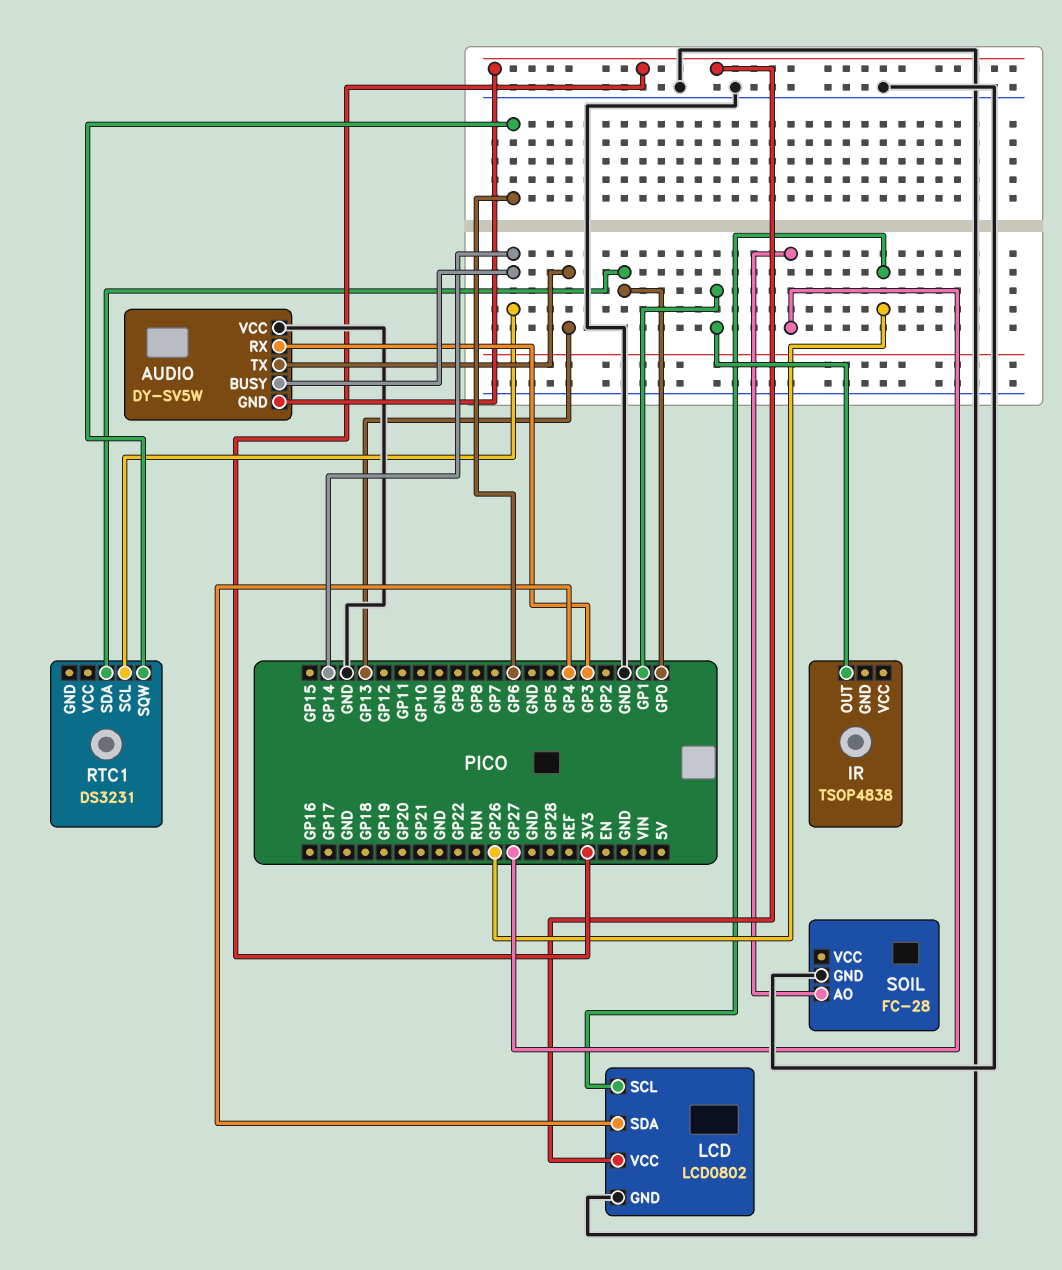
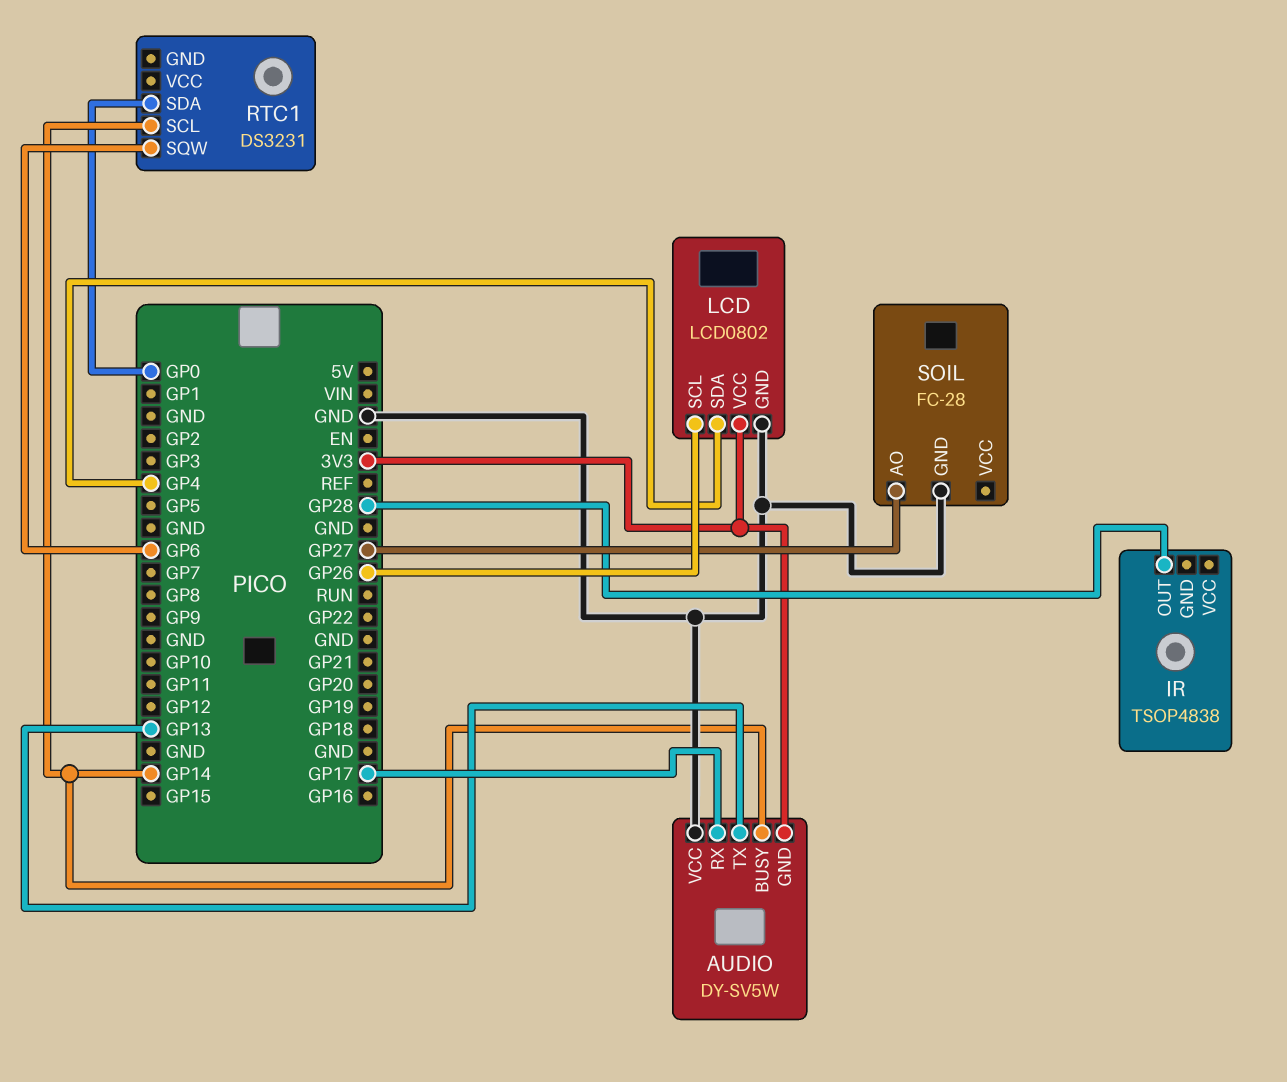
AUDIO pin RX: GP3 -> GP17
IR pin OUT: GP1 -> GP28

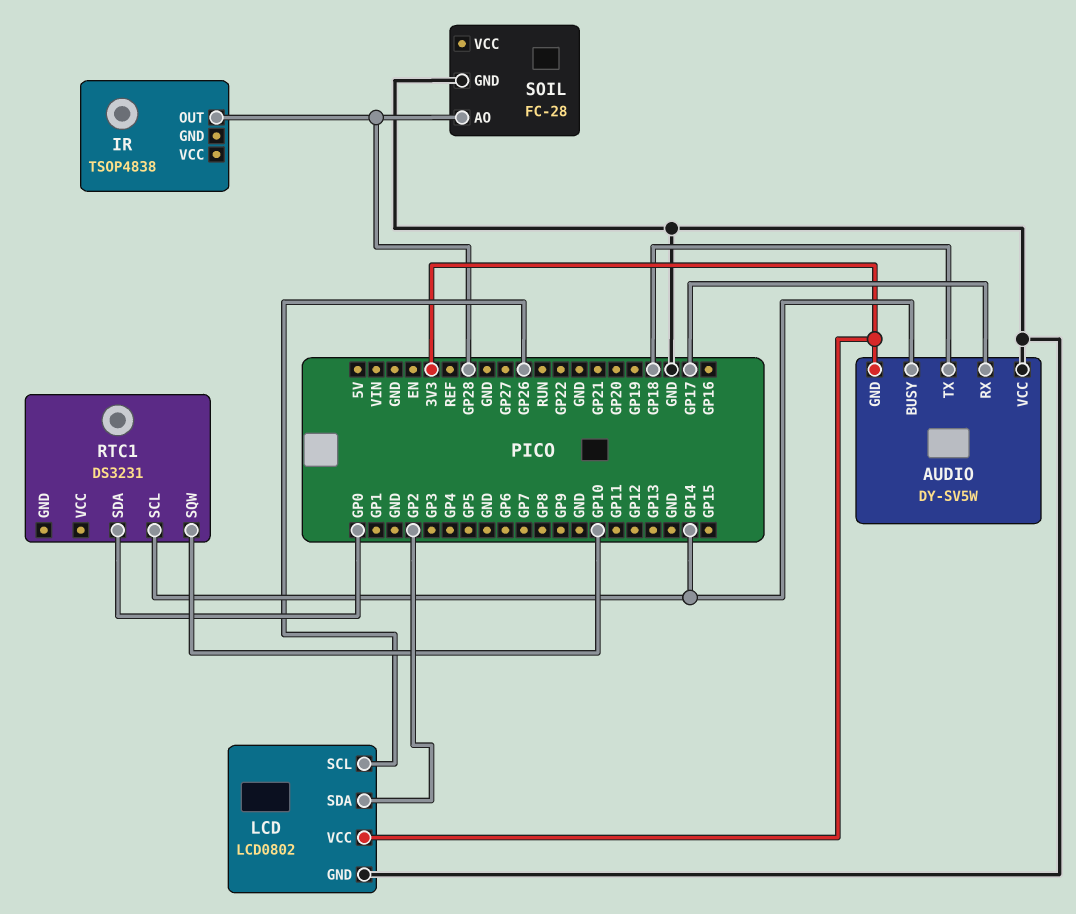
AUDIO pin TX: GP13 -> GP18
LCD pin SDA: GP4 -> GP2
RTC1 pin SQW: GP6 -> GP10
SOIL pin AO: GP27 -> GP28

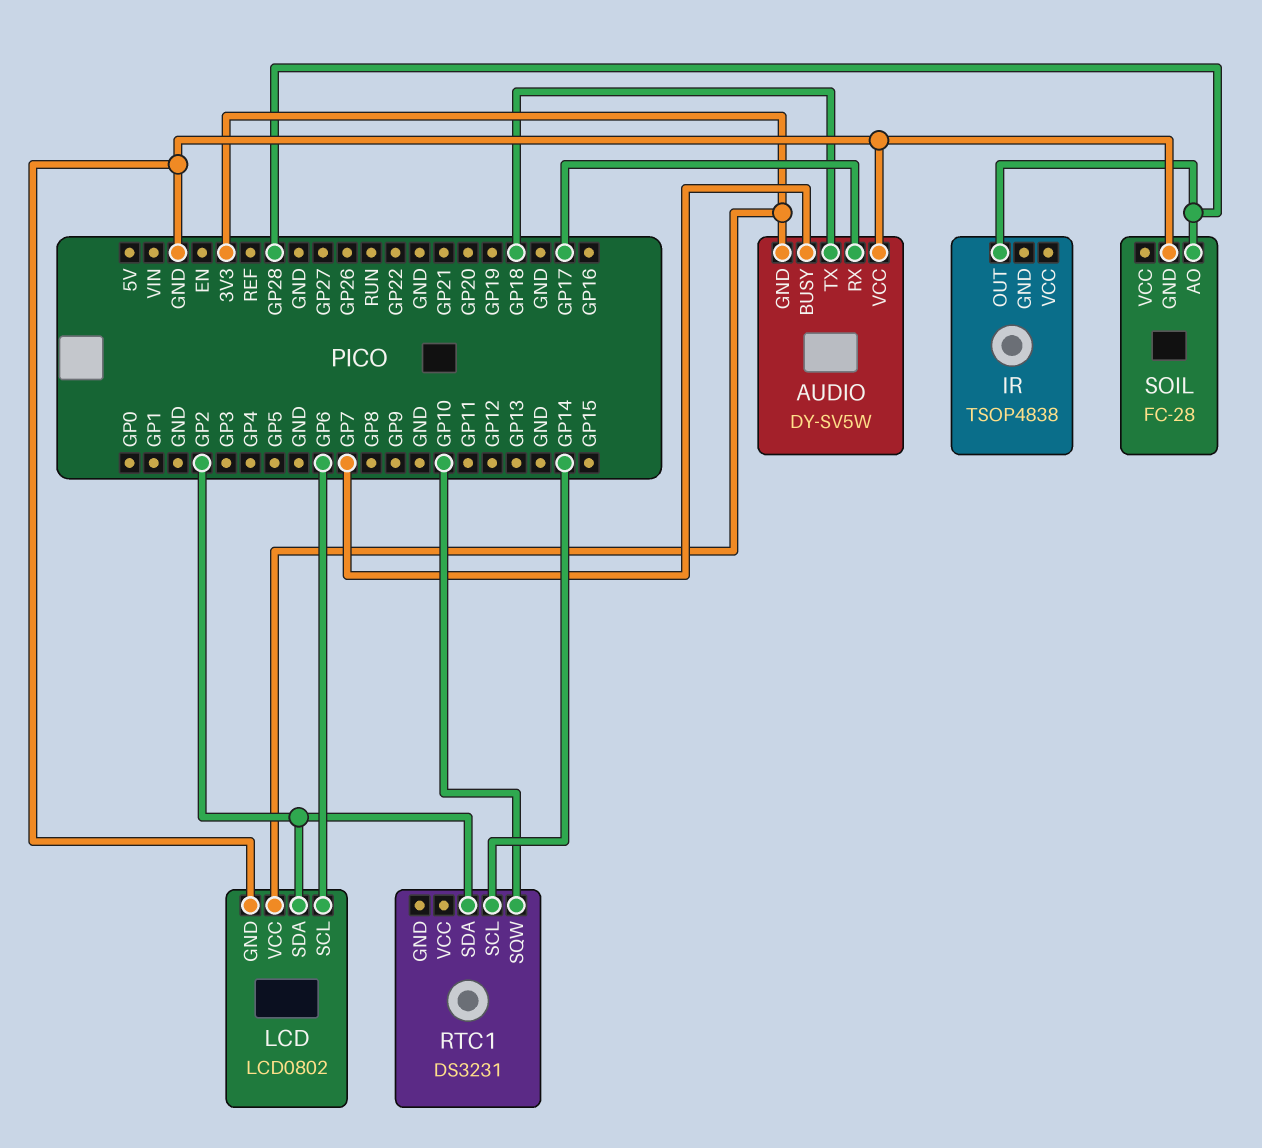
AUDIO pin BUSY: GP14 -> GP7
LCD pin SCL: GP26 -> GP6
RTC1 pin SDA: GP0 -> GP2

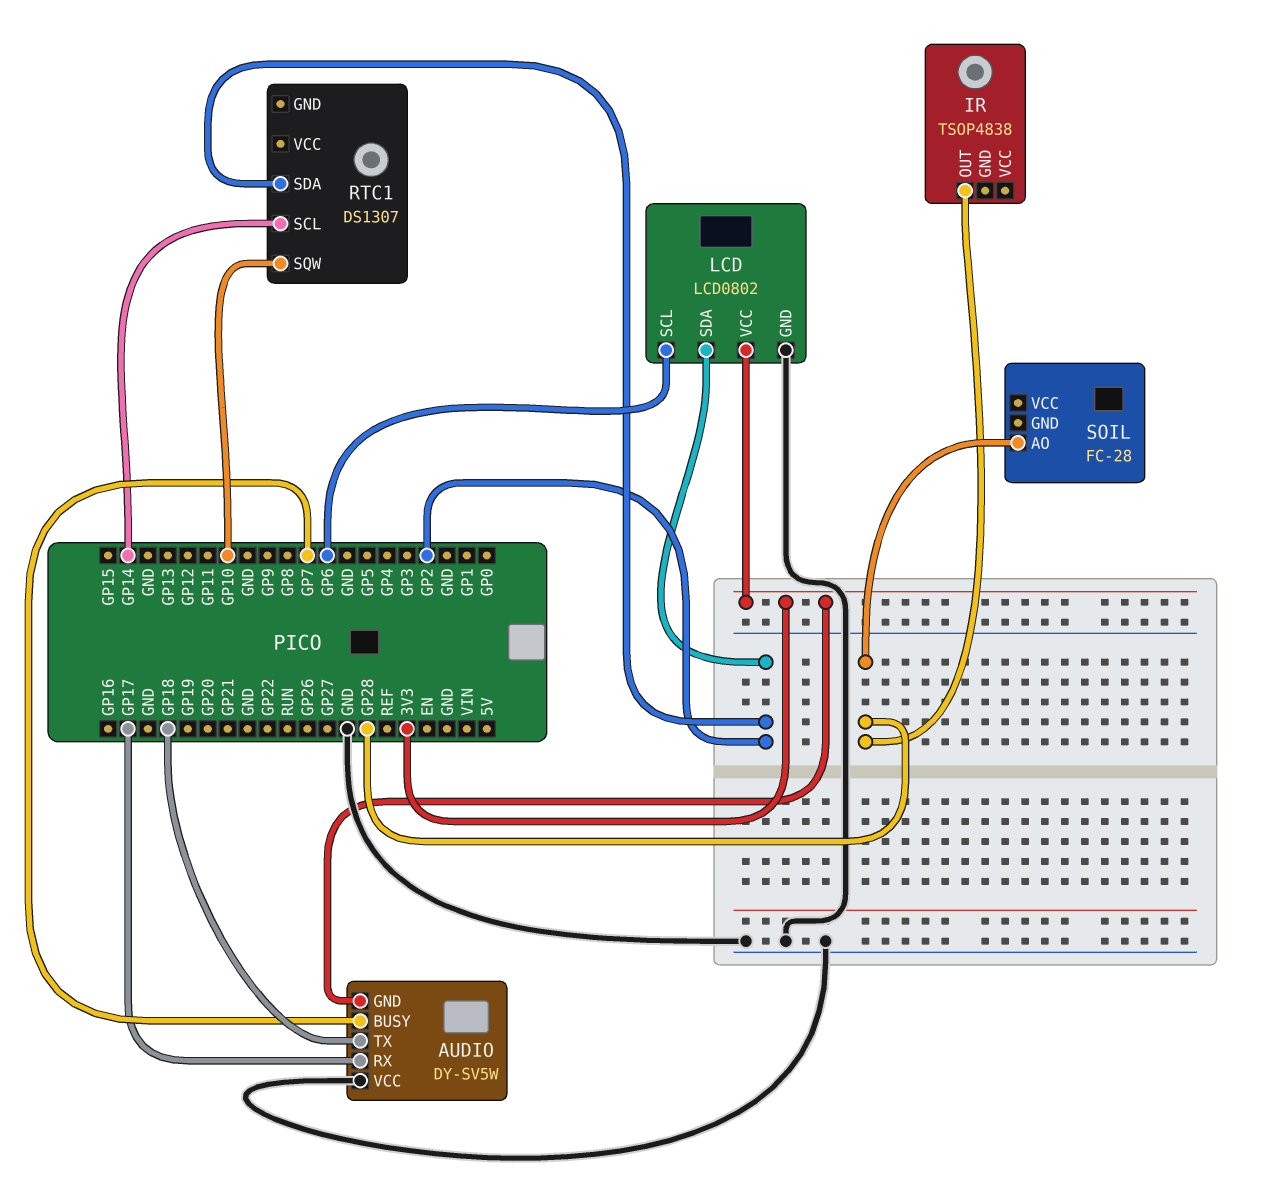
RTC1: DS3231 -> DS1307
SOIL pin GND: GND -> none

